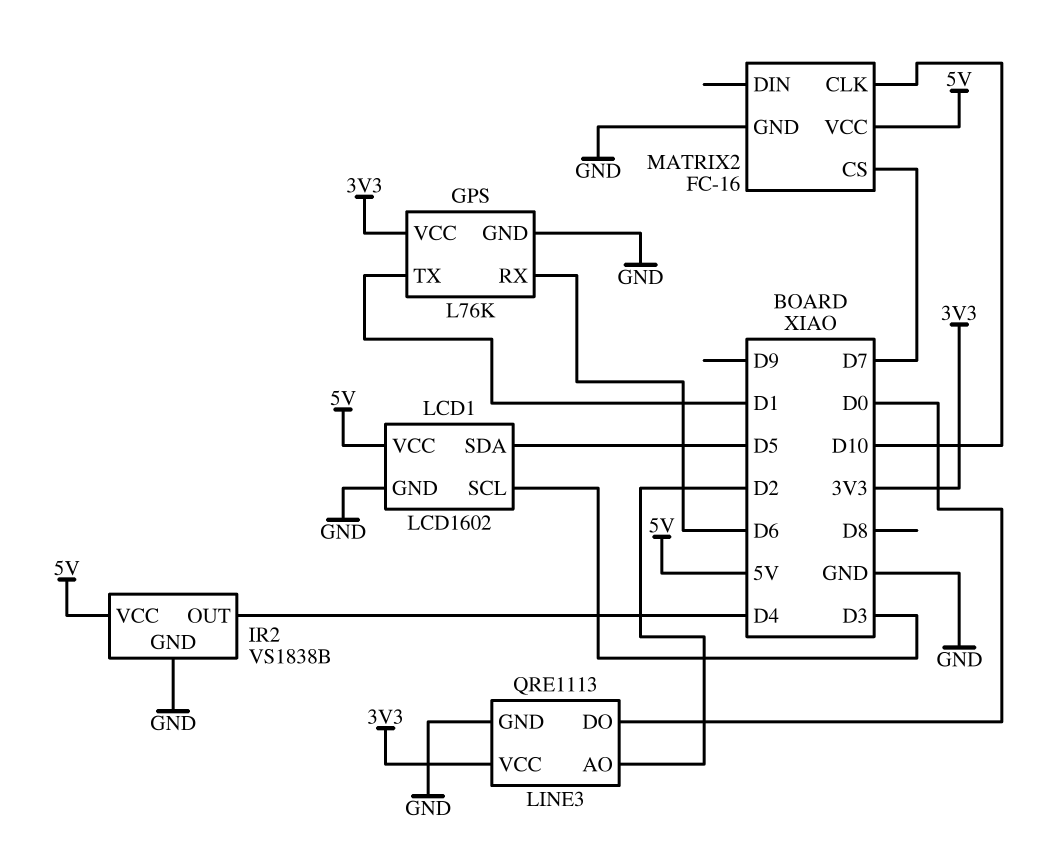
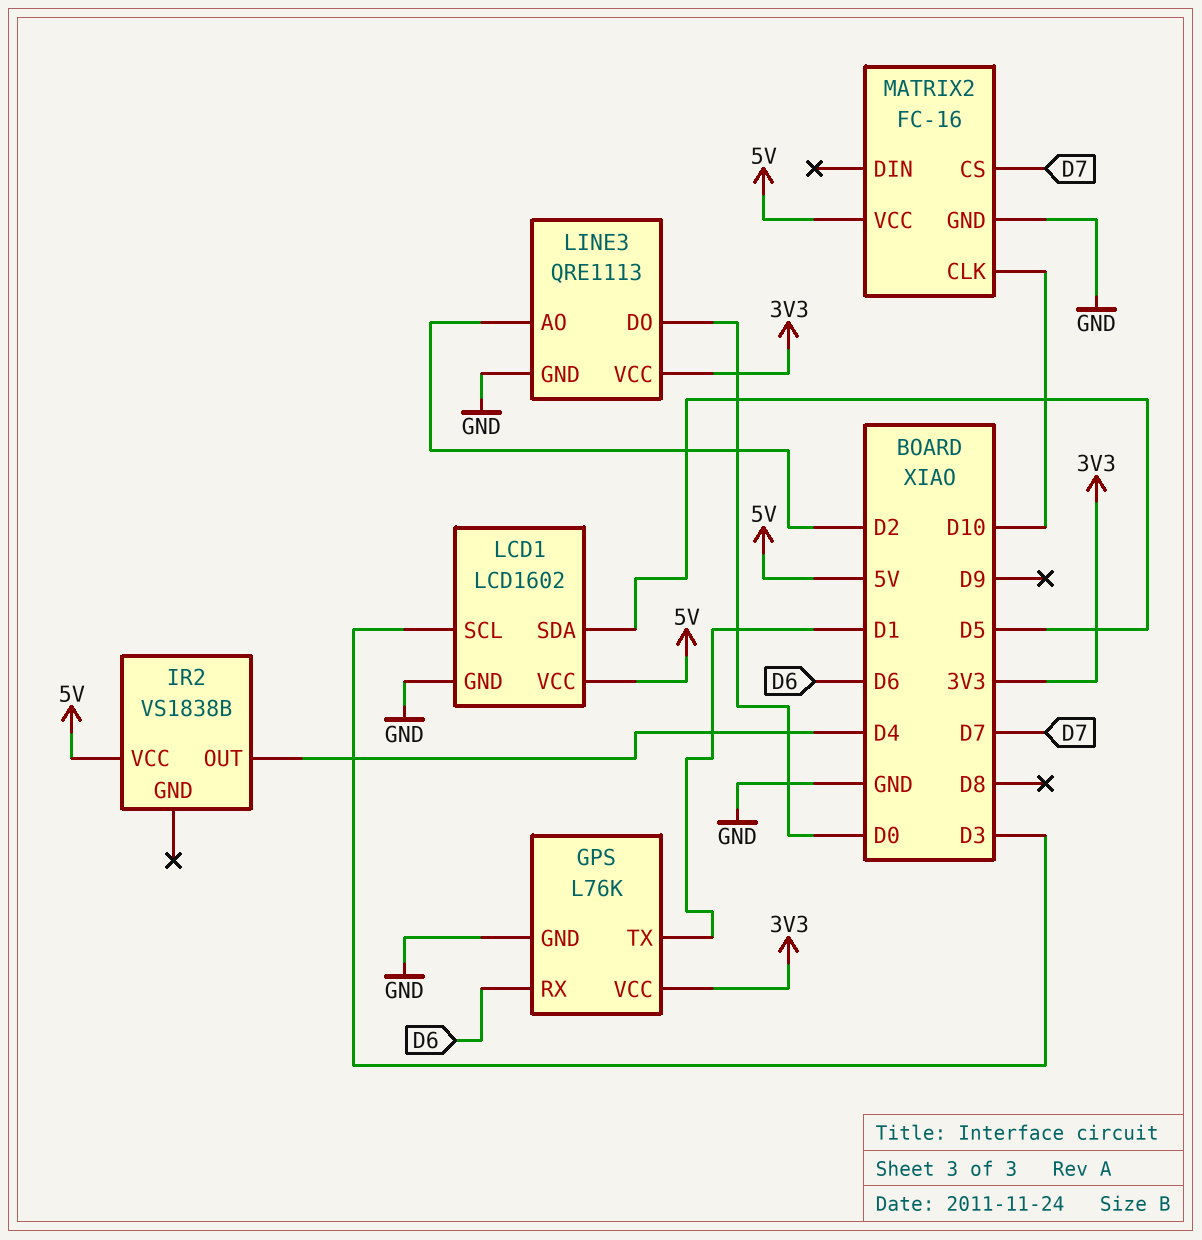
IR2 pin GND: GND -> none

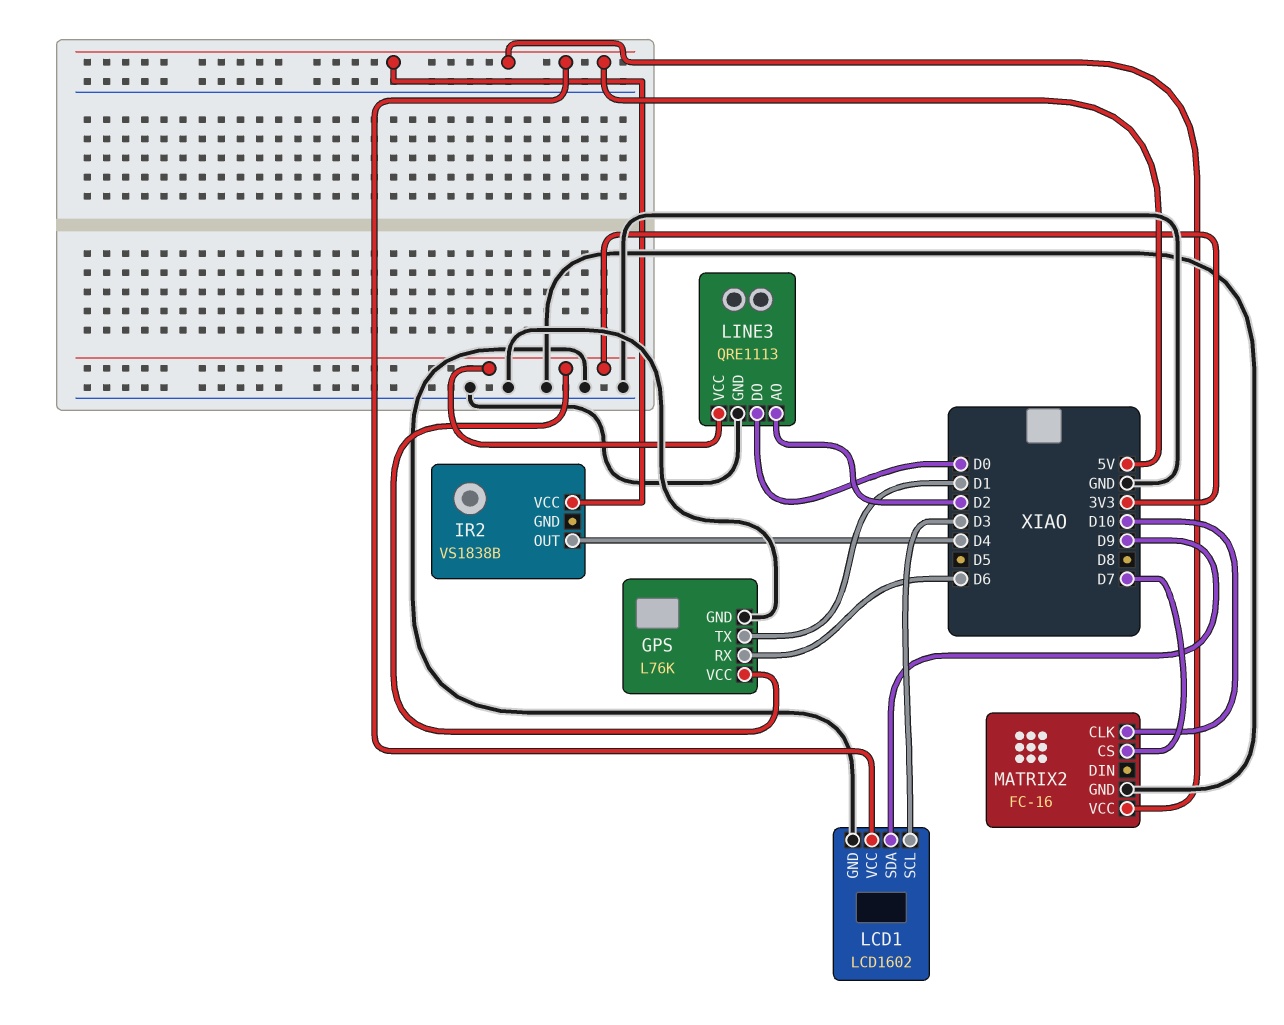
LCD1 pin SDA: D5 -> D9

